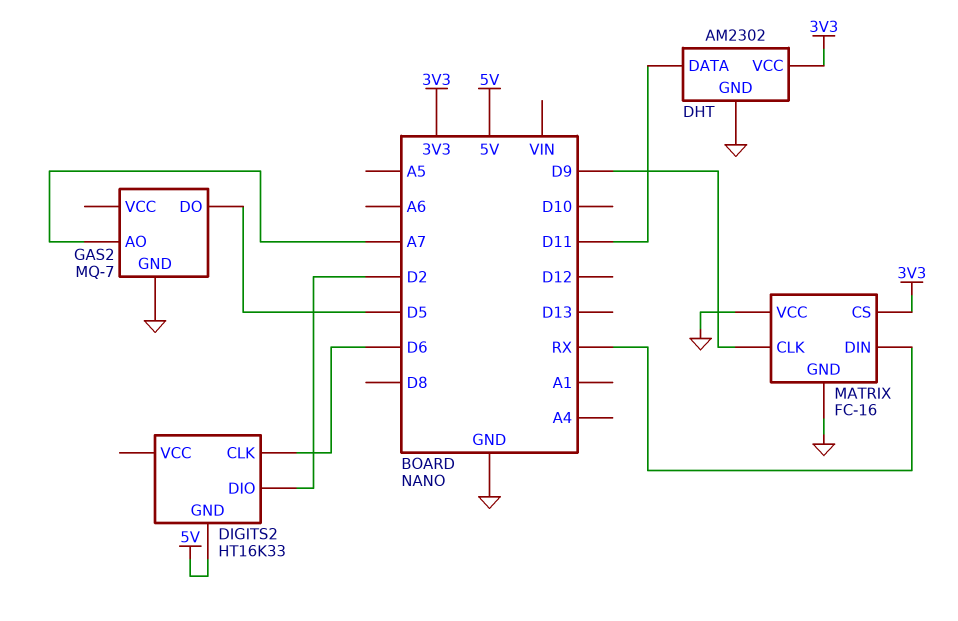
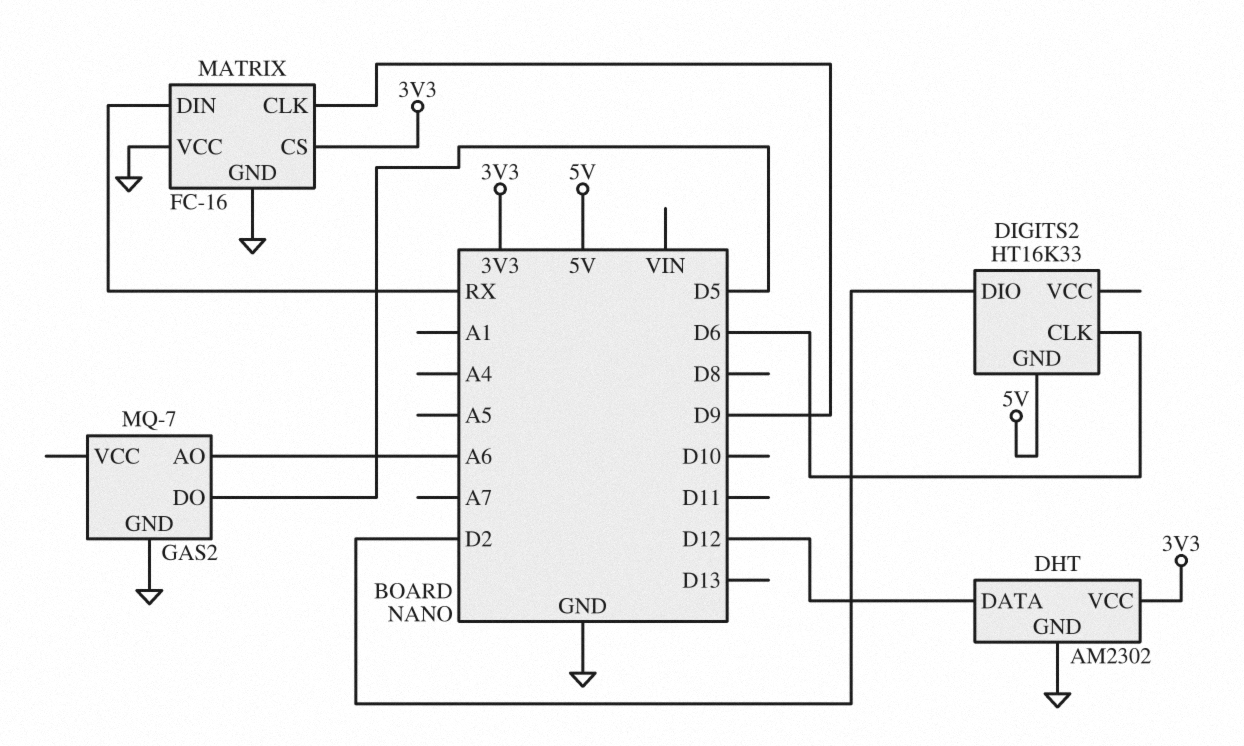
DHT pin DATA: D11 -> D12
GAS2 pin AO: A7 -> A6

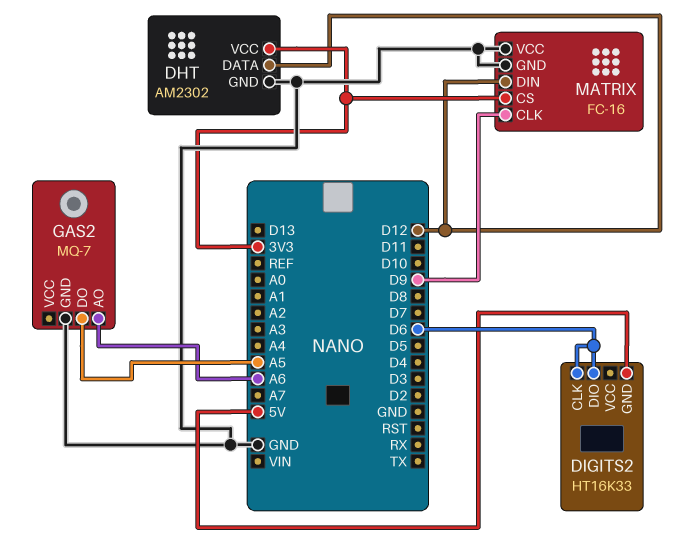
DIGITS2 pin DIO: D2 -> D6
GAS2 pin DO: D5 -> A5
MATRIX pin DIN: RX -> D12

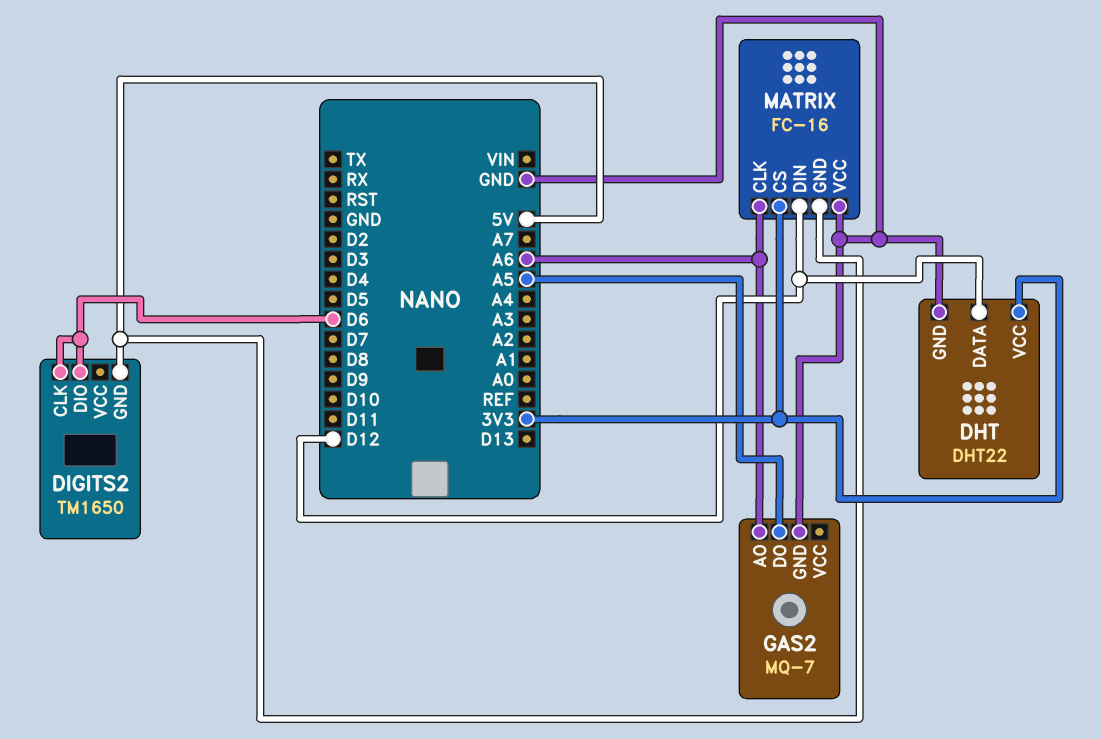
DHT: AM2302 -> DHT22
DIGITS2: HT16K33 -> TM1650
MATRIX pin CLK: D9 -> A6
MATRIX pin GND: GND -> 5V

